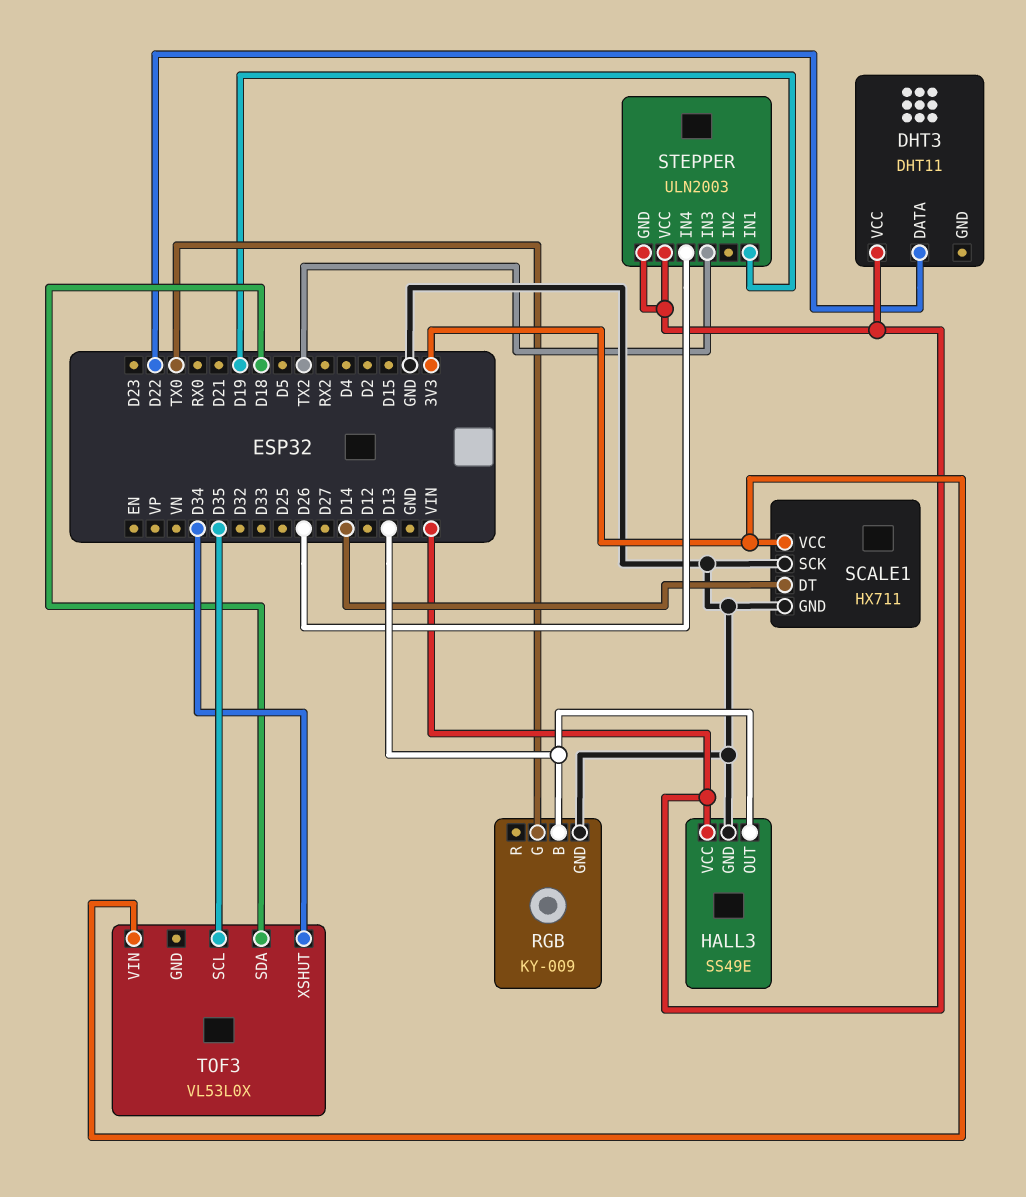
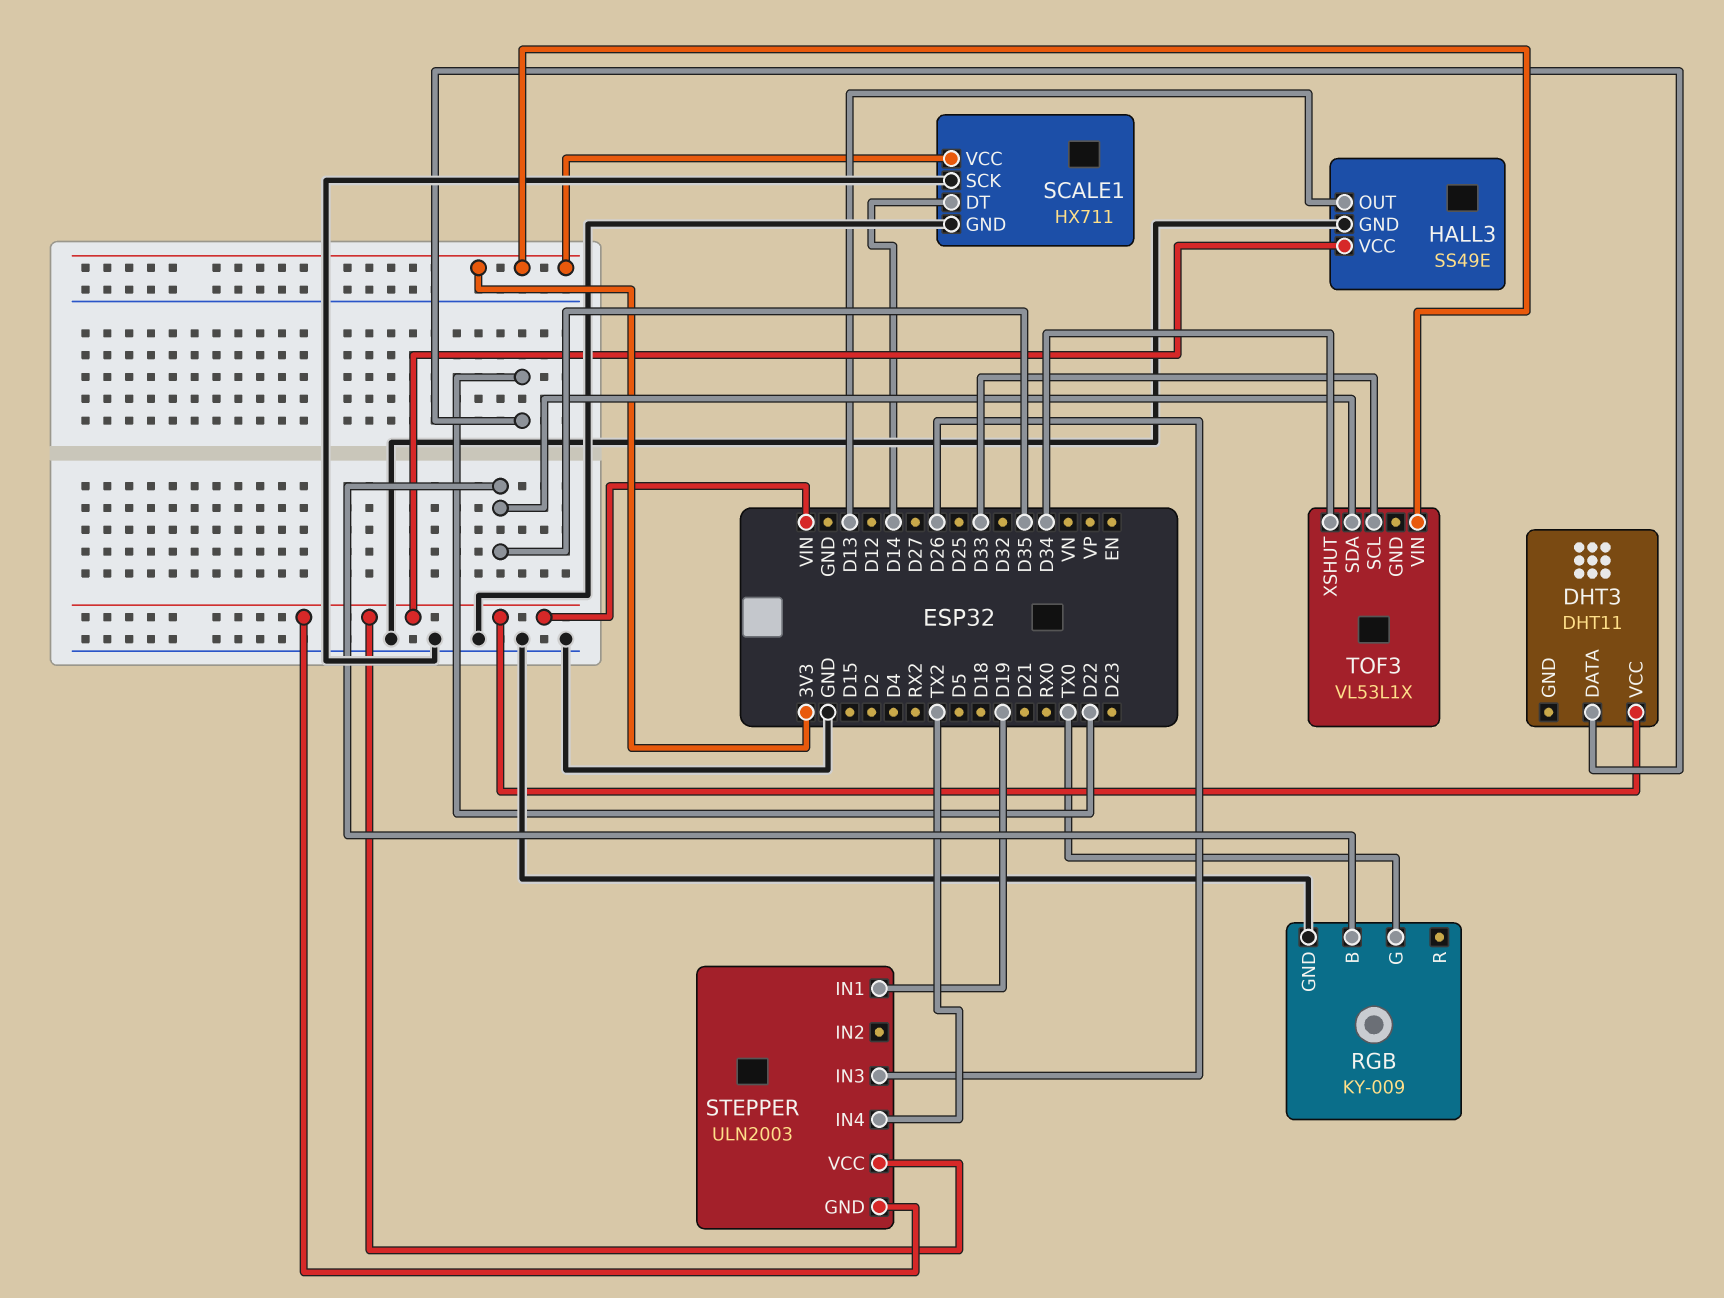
RGB pin B: D13 -> D35
STEPPER pin IN3: TX2 -> D26
STEPPER pin IN4: D26 -> TX2
TOF3: VL53L0X -> VL53L1X
TOF3 pin SCL: D35 -> D33
TOF3 pin SDA: D18 -> D35

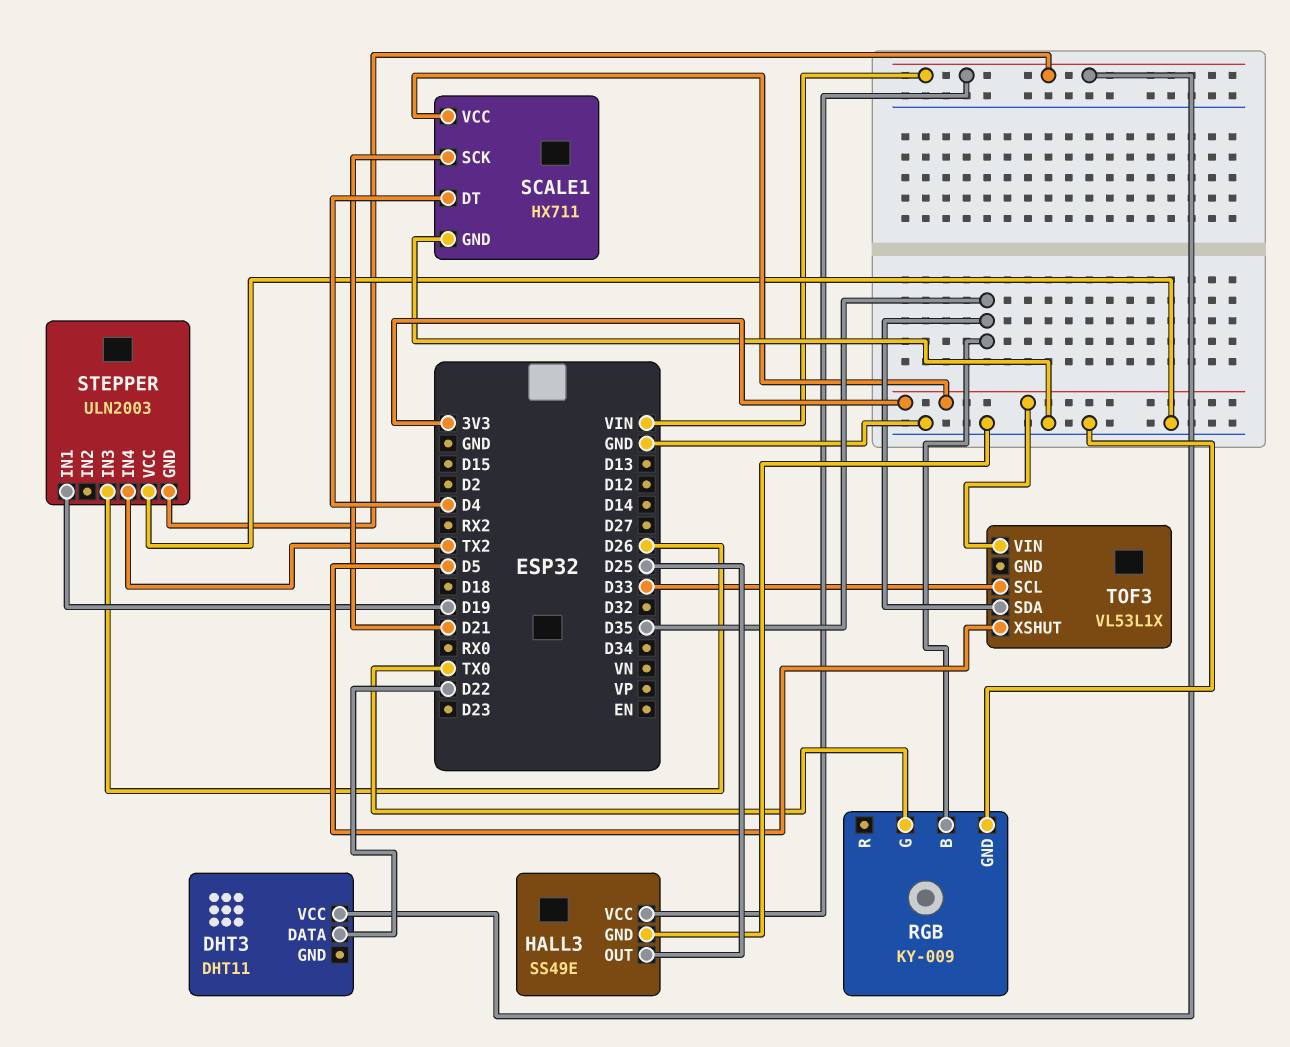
HALL3 pin OUT: D13 -> D25
SCALE1 pin DT: D14 -> D4
SCALE1 pin SCK: GND -> D21
STEPPER pin VCC: VIN -> GND
TOF3 pin XSHUT: D34 -> D5

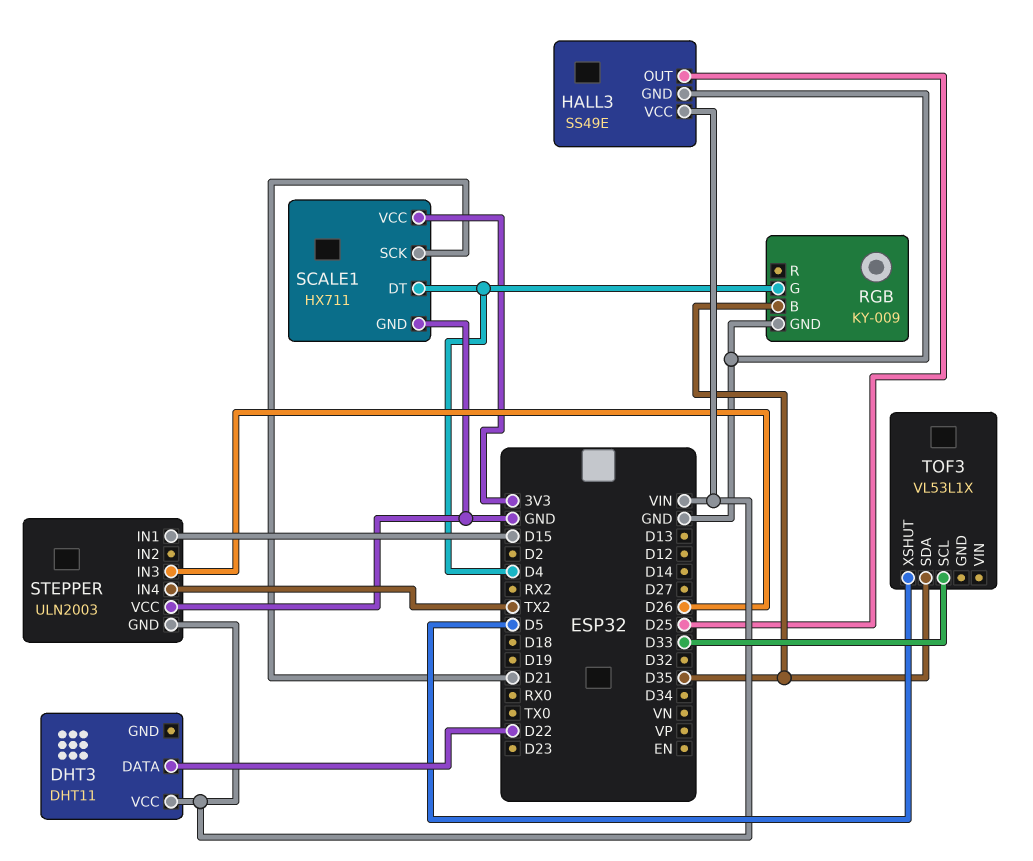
RGB pin G: TX0 -> D4
STEPPER pin IN1: D19 -> D15
TOF3 pin VIN: 3V3 -> none

